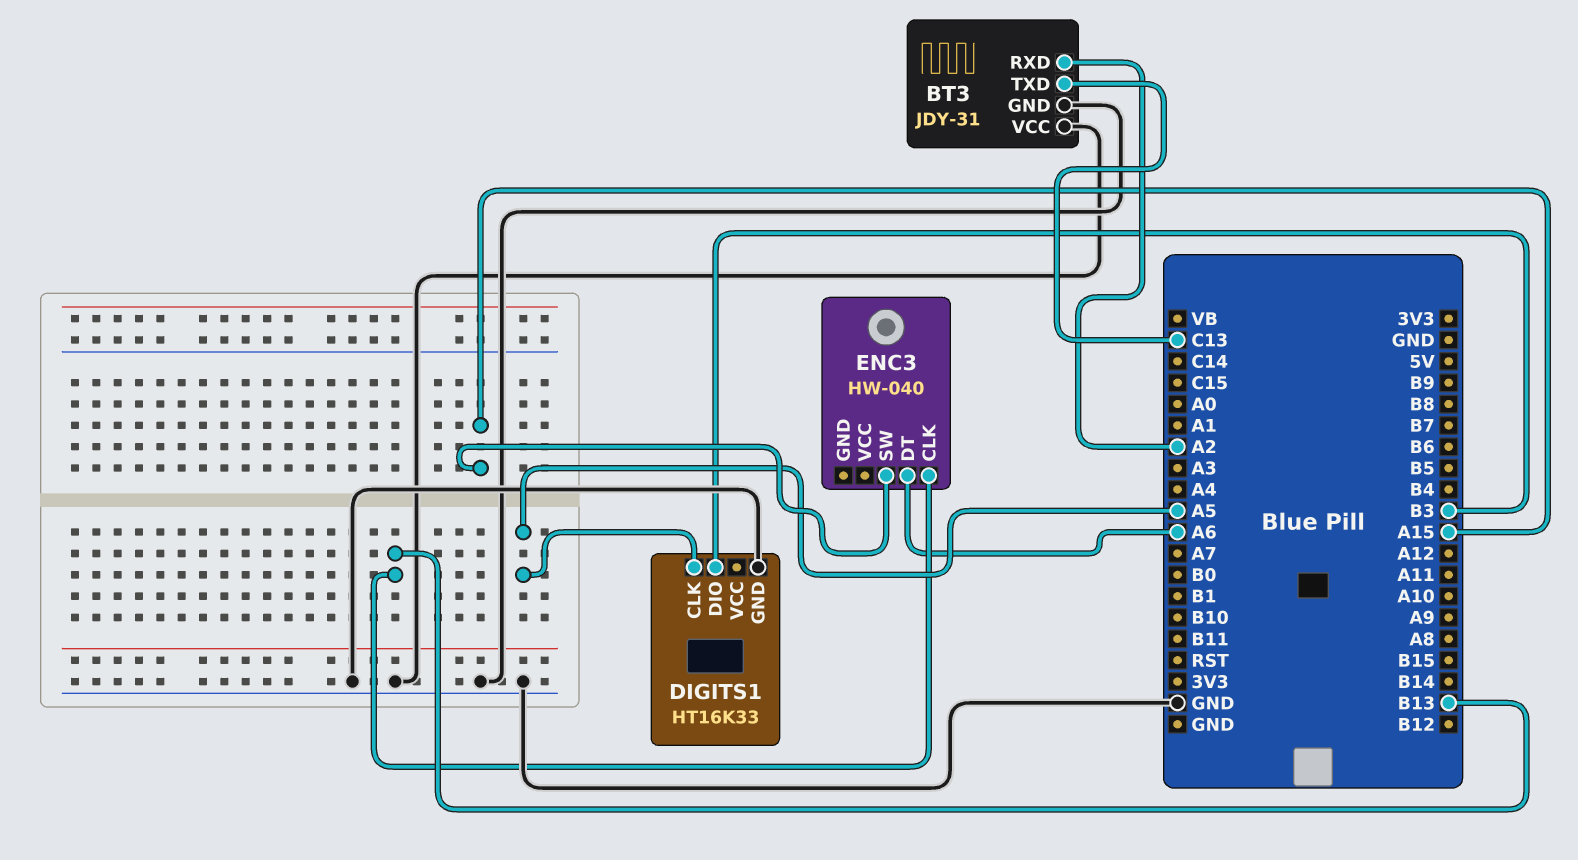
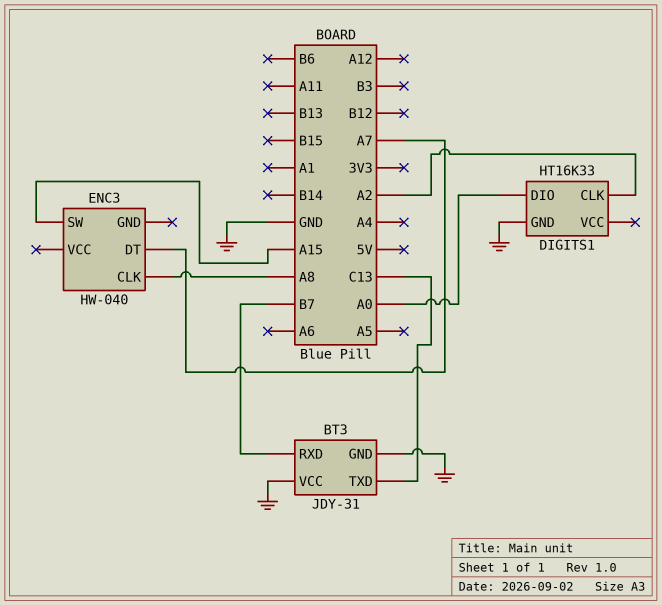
BT3 pin RXD: A2 -> B7
DIGITS1 pin CLK: A5 -> A2
DIGITS1 pin DIO: B3 -> A0
ENC3 pin CLK: B13 -> A8
ENC3 pin DT: A6 -> A7

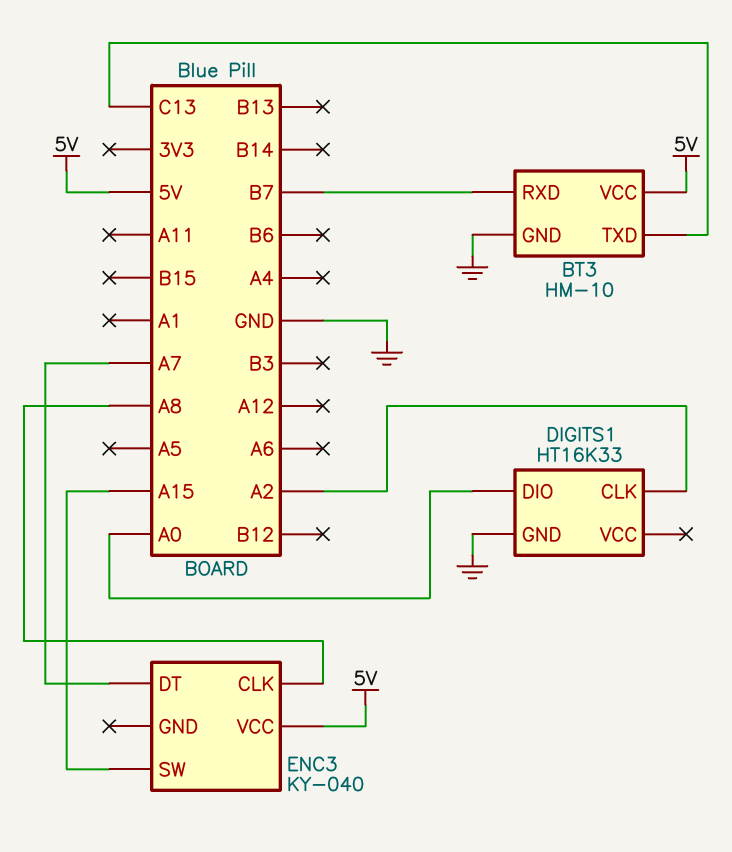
BT3: JDY-31 -> HM-10
BT3 pin VCC: GND -> 5V
ENC3: HW-040 -> KY-040
ENC3 pin VCC: none -> 5V

